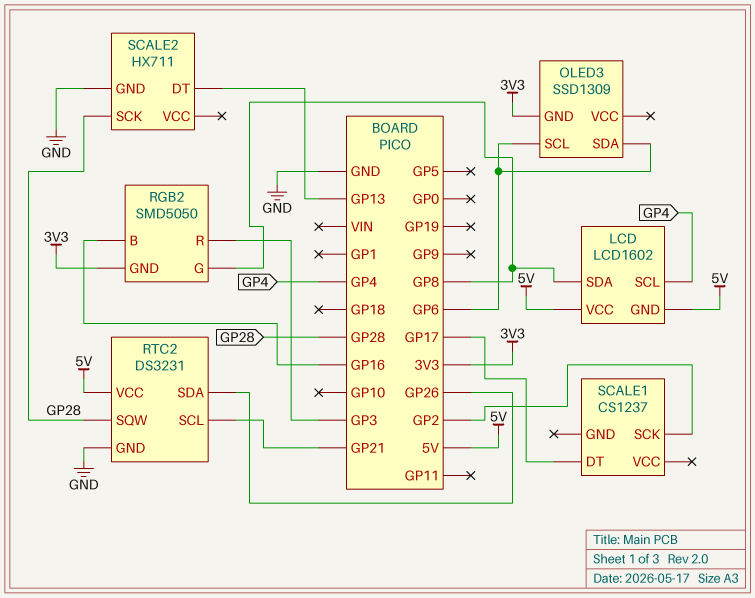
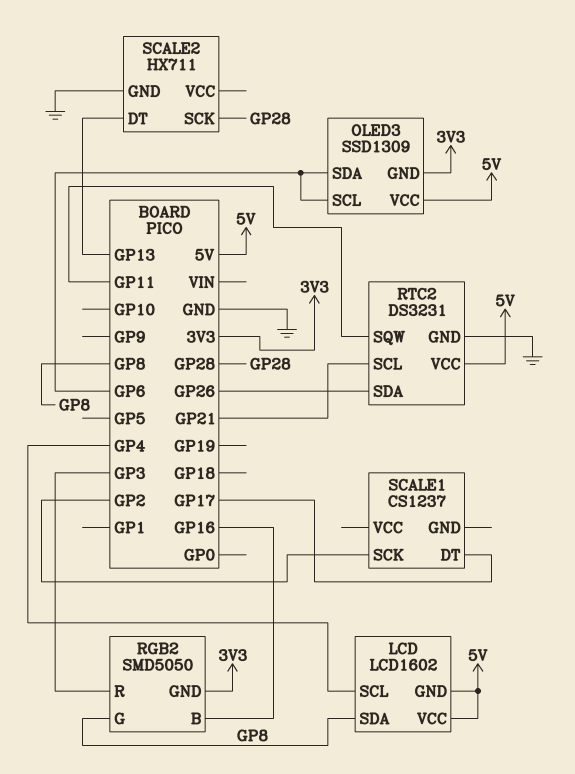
OLED3 pin VCC: none -> 5V
RTC2 pin SQW: GP28 -> GP11

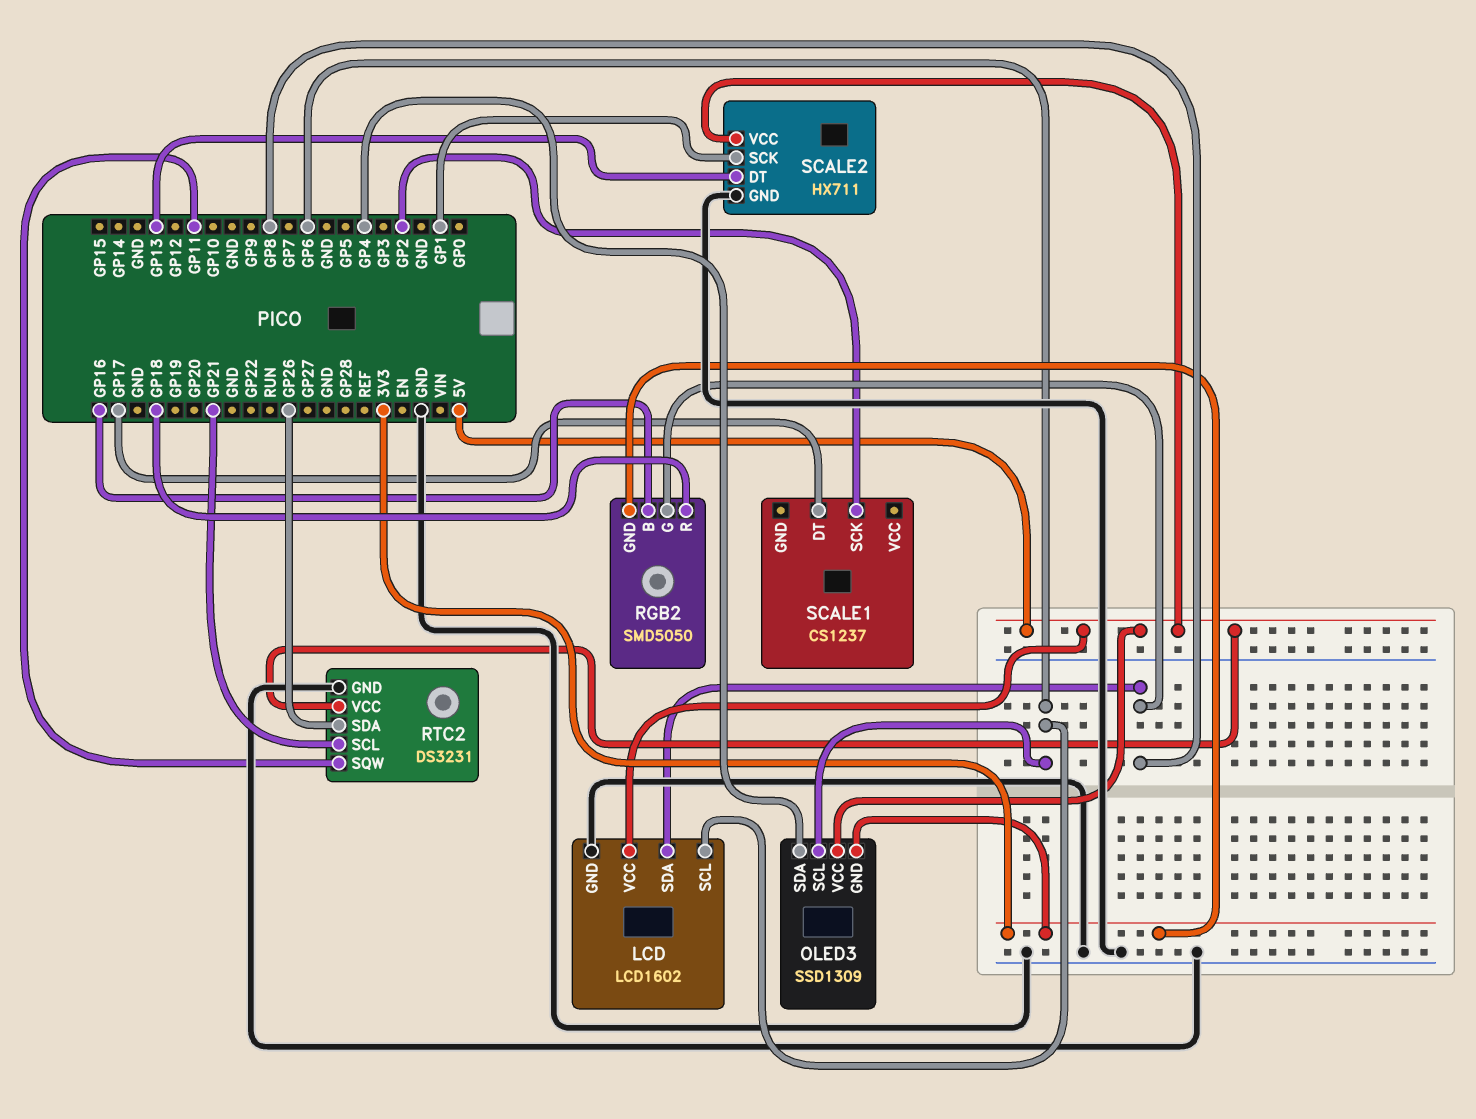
LCD pin GND: 5V -> GND
LCD pin SCL: GP4 -> GP6
OLED3 pin SDA: GP6 -> GP4
RGB2 pin R: GP3 -> GP18
SCALE2 pin SCK: GP28 -> GP1
SCALE2 pin VCC: none -> 5V

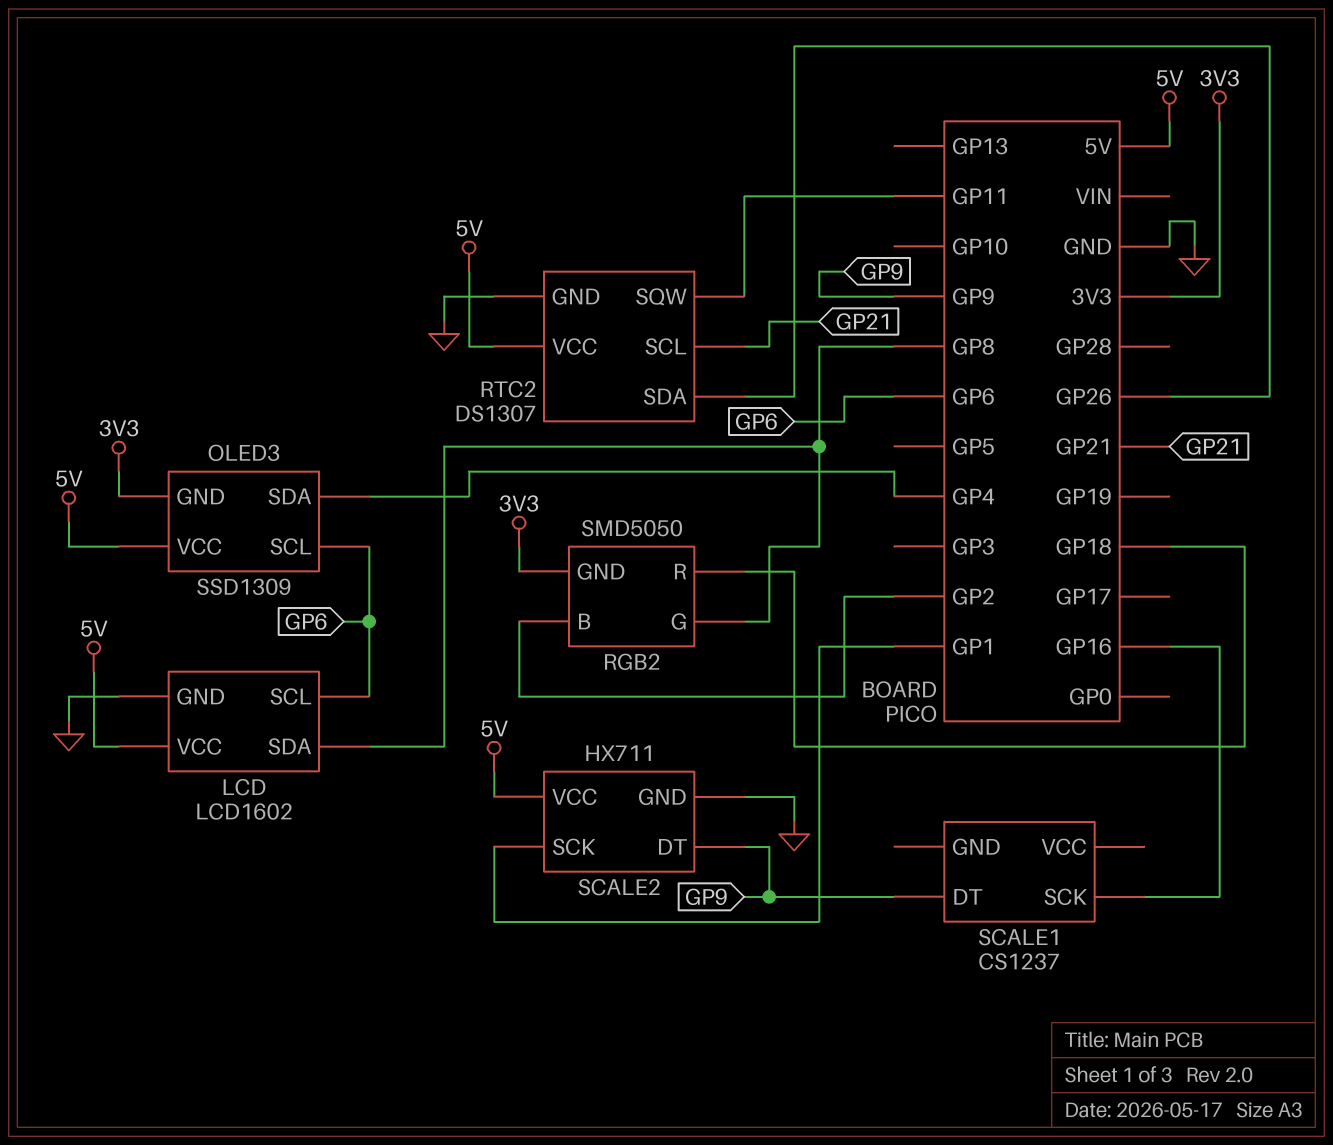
RGB2 pin B: GP16 -> GP2
RTC2: DS3231 -> DS1307
SCALE1 pin DT: GP17 -> GP9
SCALE1 pin SCK: GP2 -> GP16
SCALE2 pin DT: GP13 -> GP9

